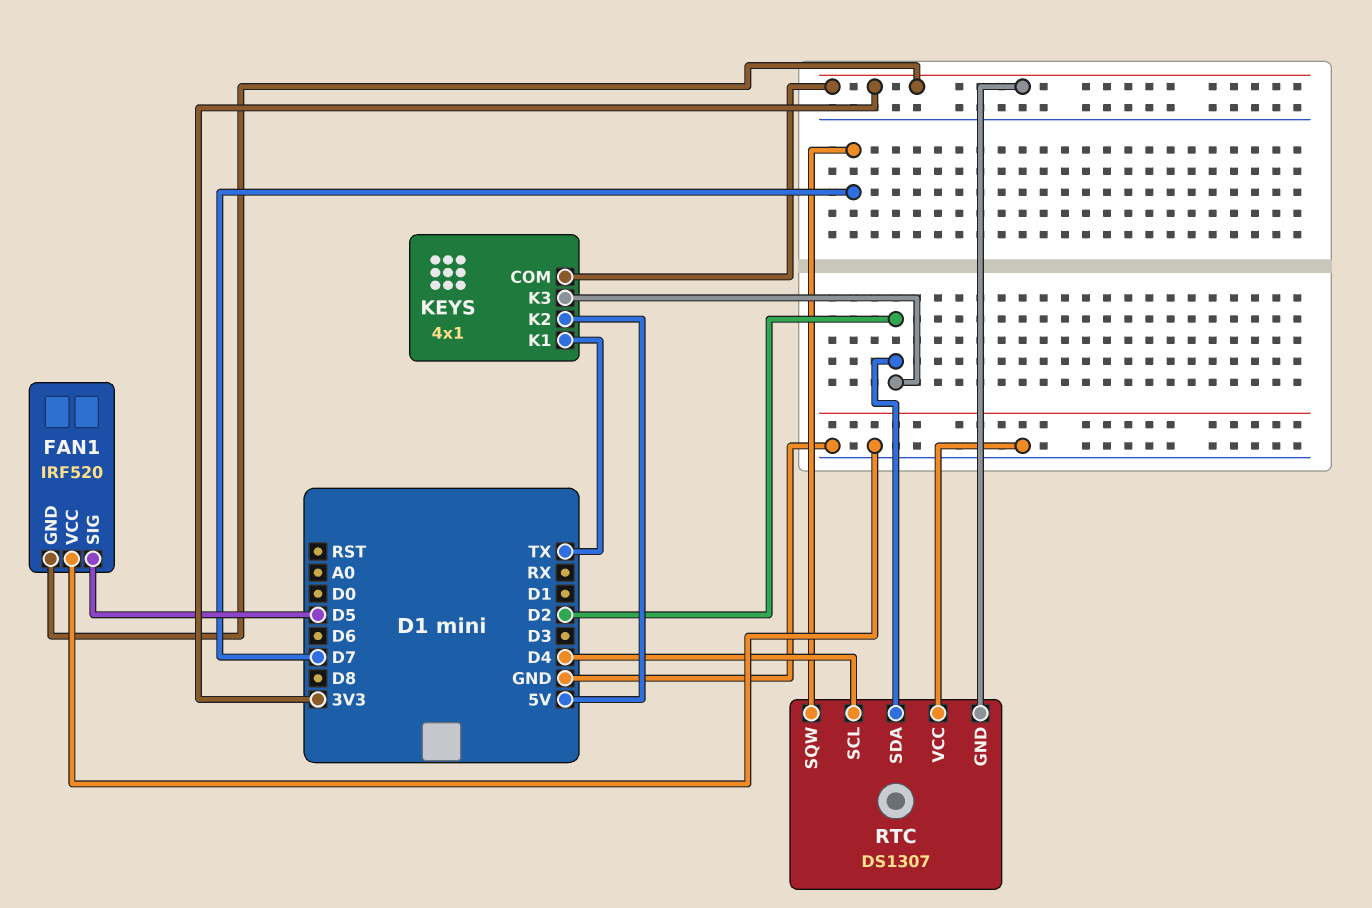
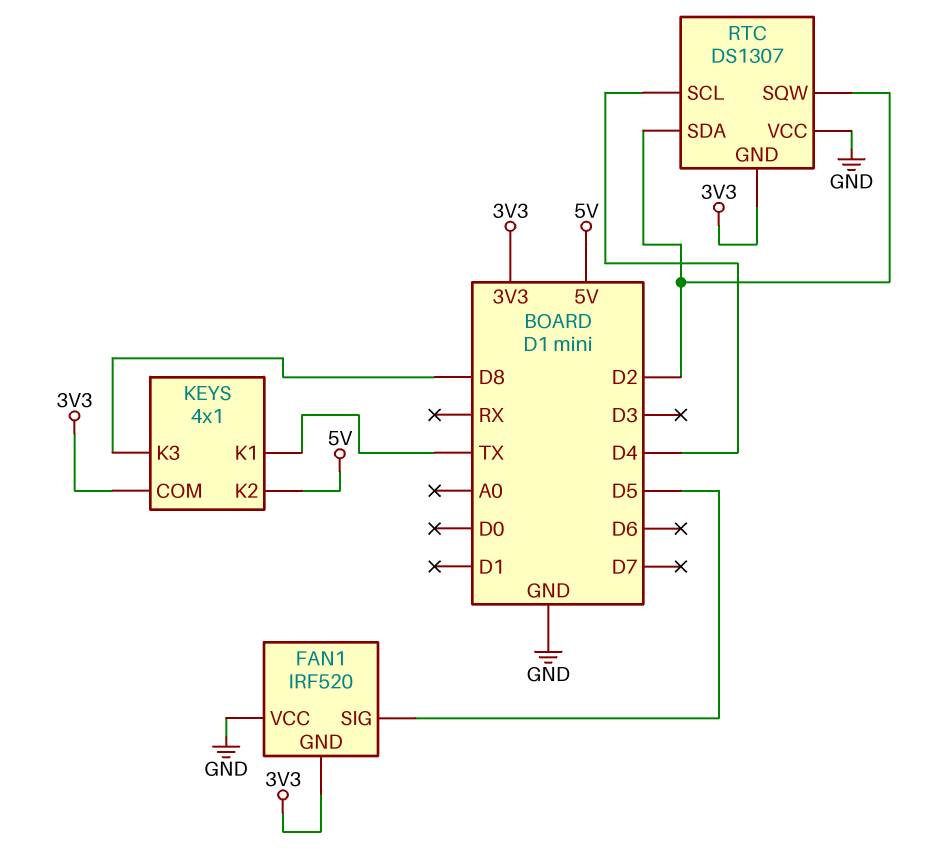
KEYS pin K3: D2 -> D8
RTC pin SQW: D7 -> D2

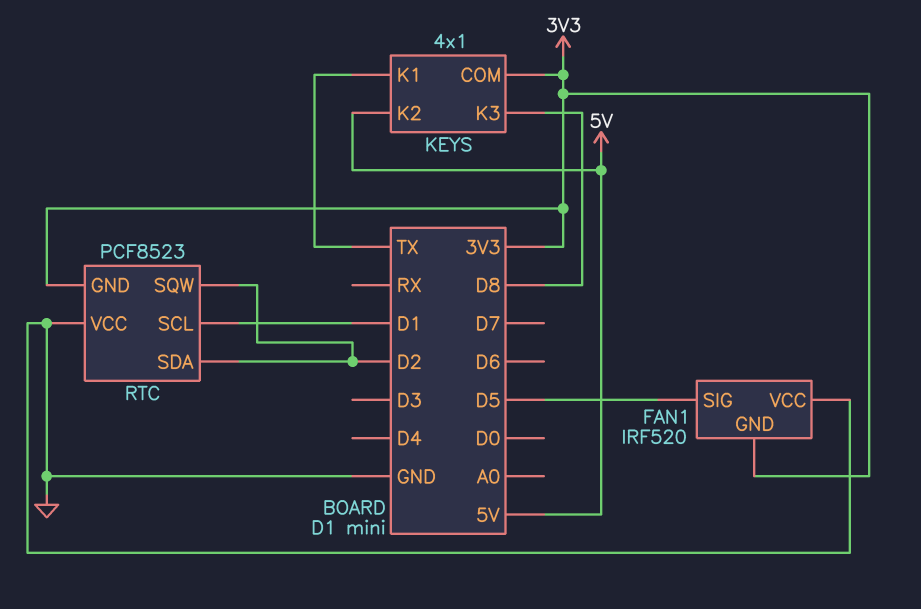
RTC: DS1307 -> PCF8523
RTC pin SCL: D4 -> D1

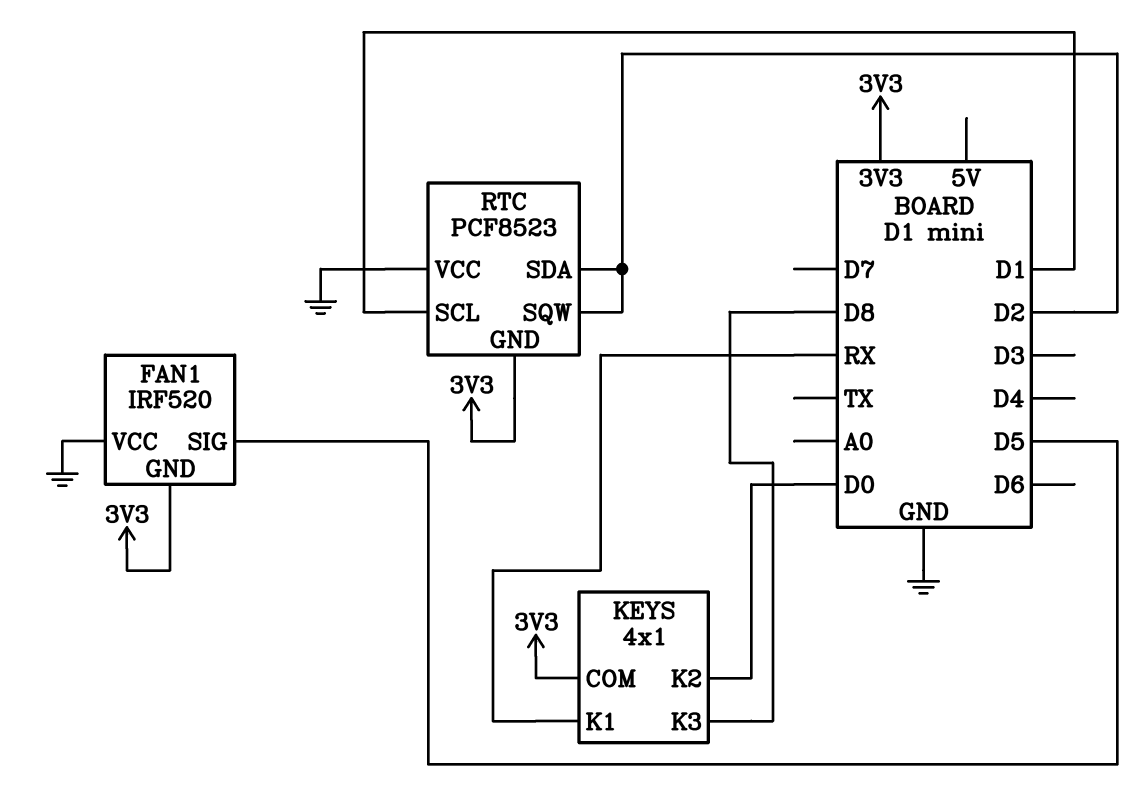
KEYS pin K1: TX -> RX
KEYS pin K2: 5V -> D0

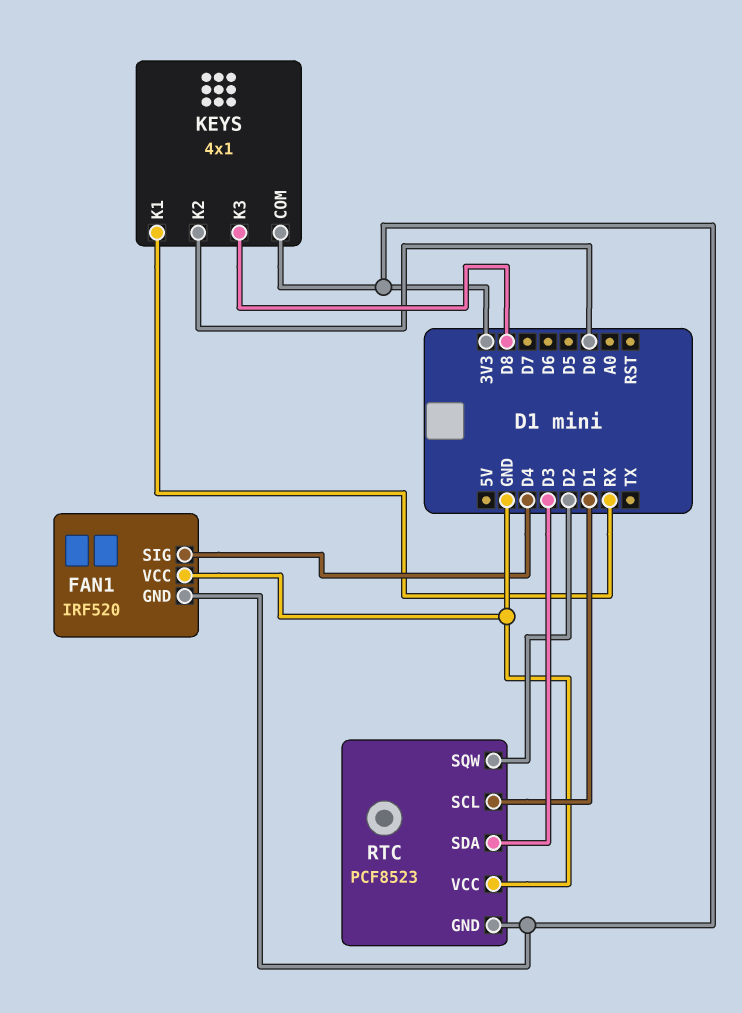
FAN1 pin SIG: D5 -> D4
RTC pin SDA: D2 -> D3

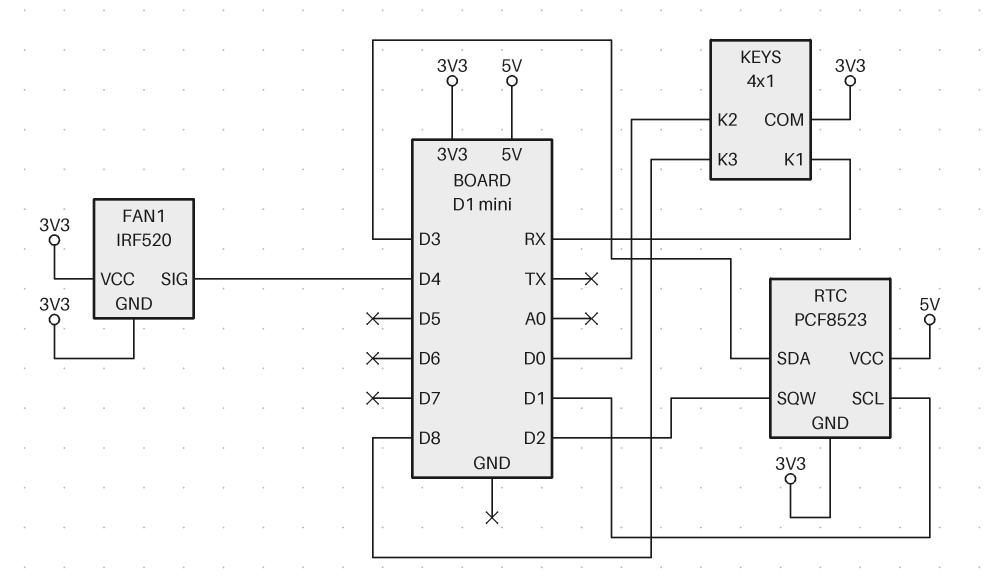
FAN1 pin VCC: GND -> 3V3
RTC pin VCC: GND -> 5V

